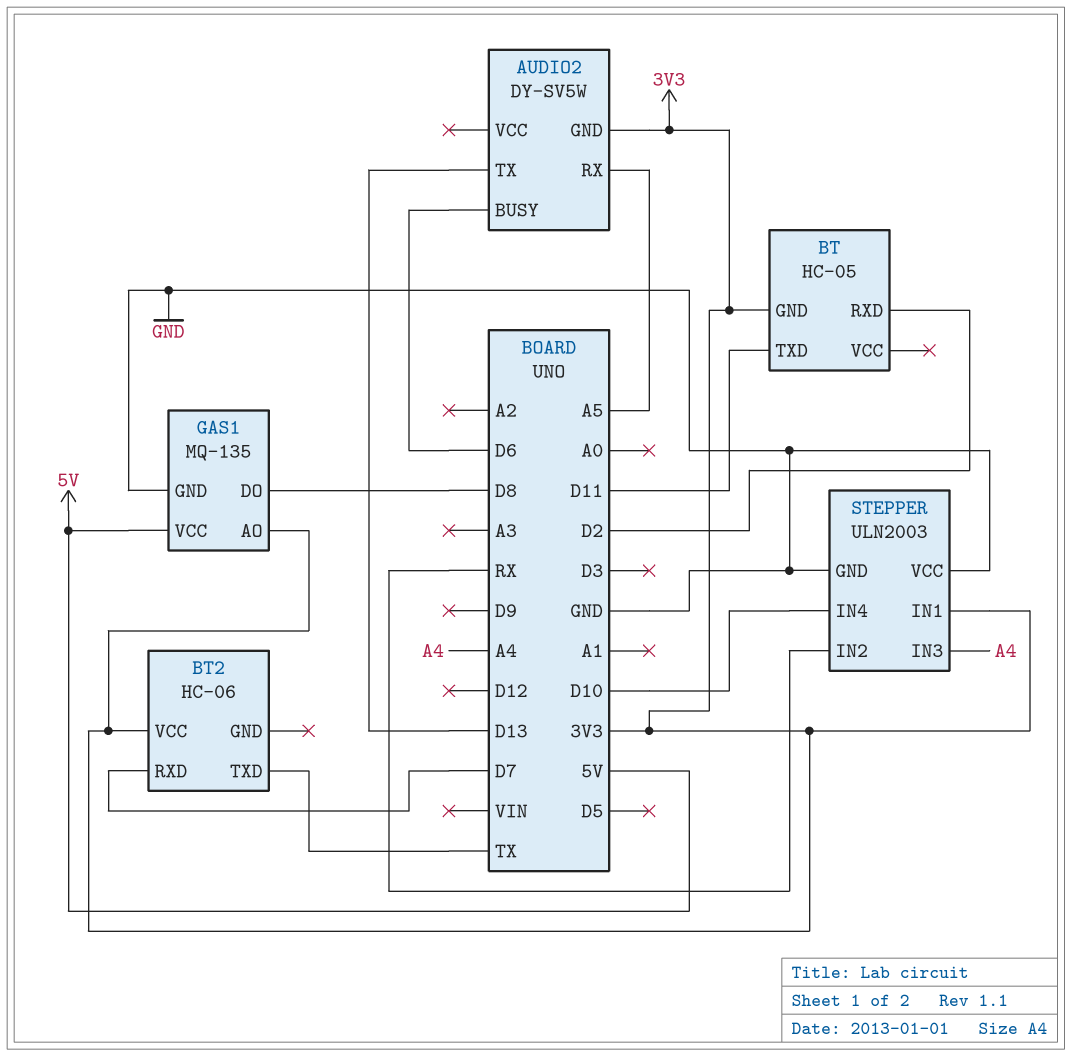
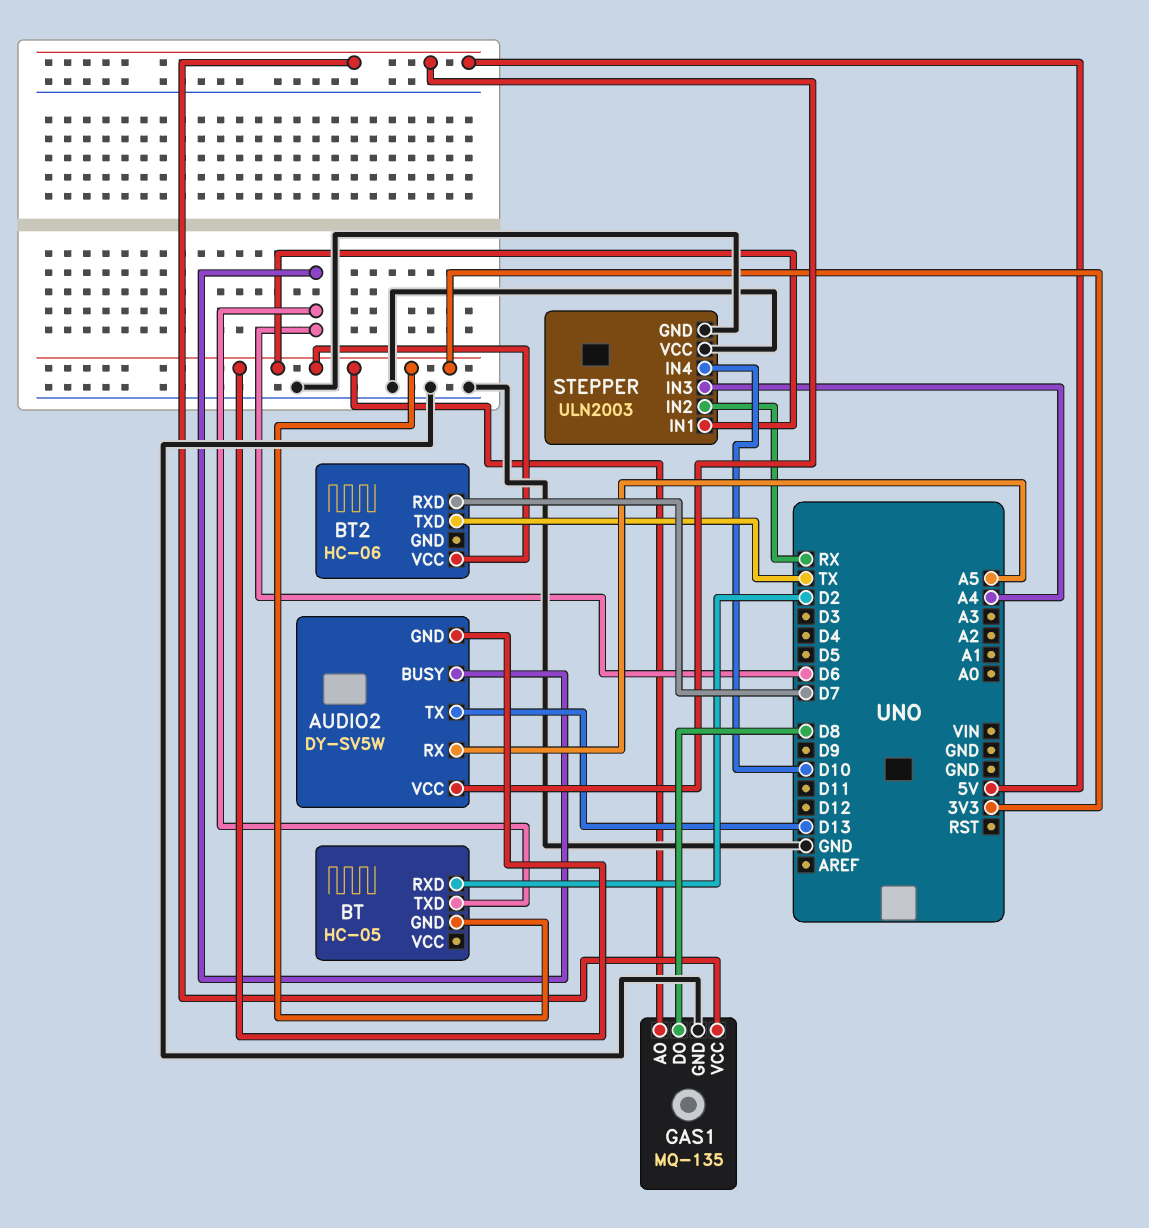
AUDIO2 pin VCC: none -> 5V
BT pin TXD: D11 -> D6

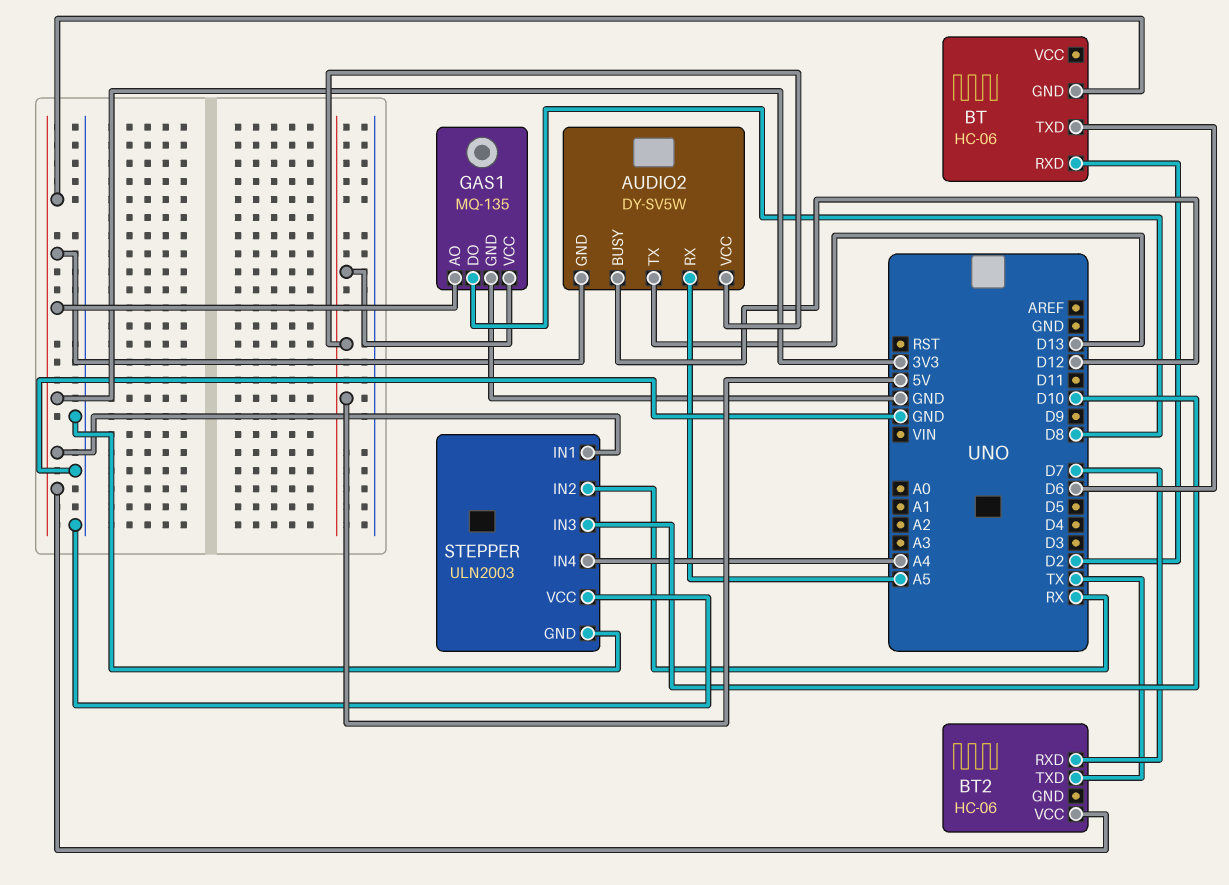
AUDIO2 pin BUSY: D6 -> D12
BT: HC-05 -> HC-06
STEPPER pin IN3: A4 -> D10
STEPPER pin IN4: D10 -> A4

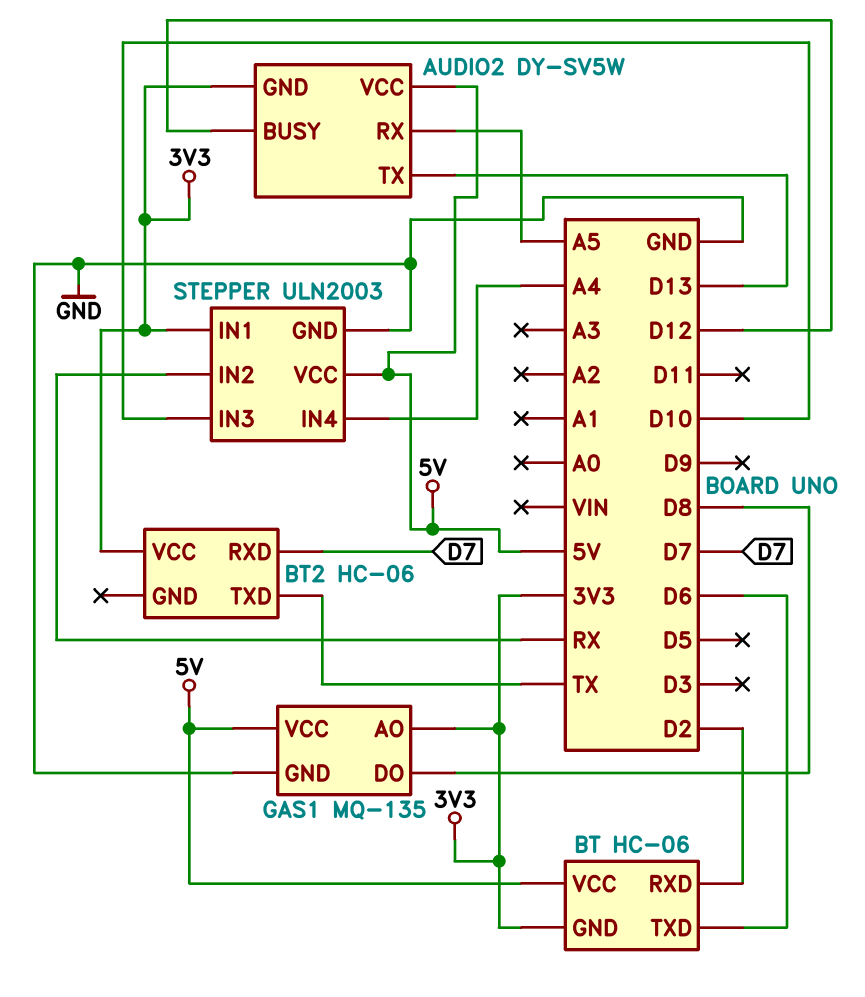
BT pin VCC: none -> 5V
STEPPER pin VCC: GND -> 5V

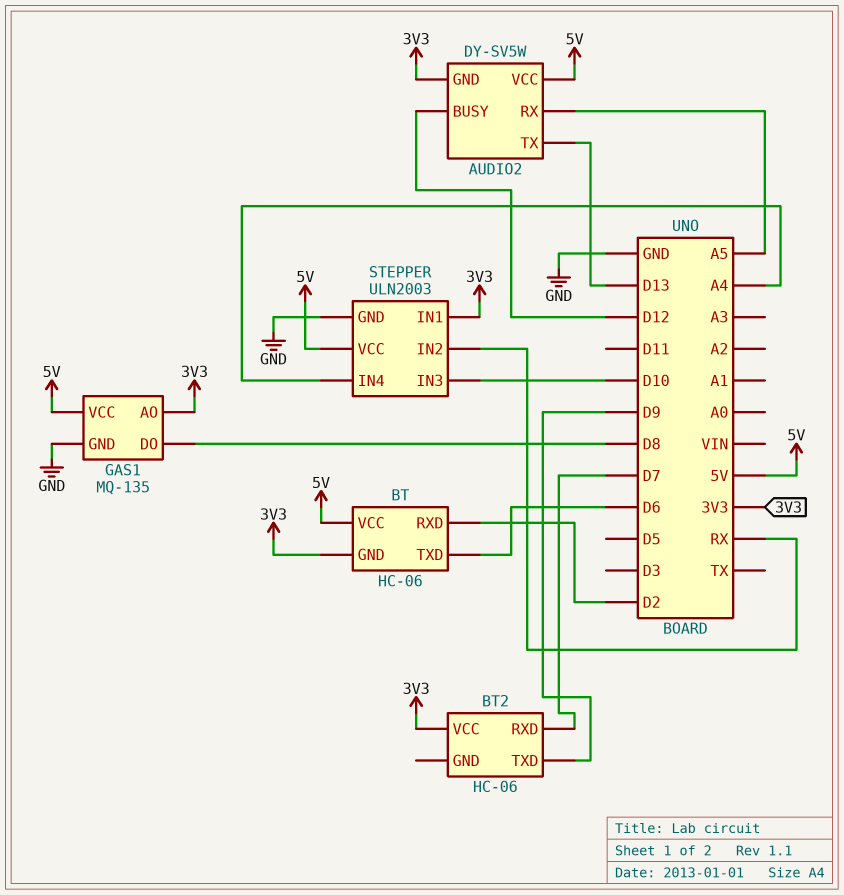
BT2 pin TXD: TX -> D9

